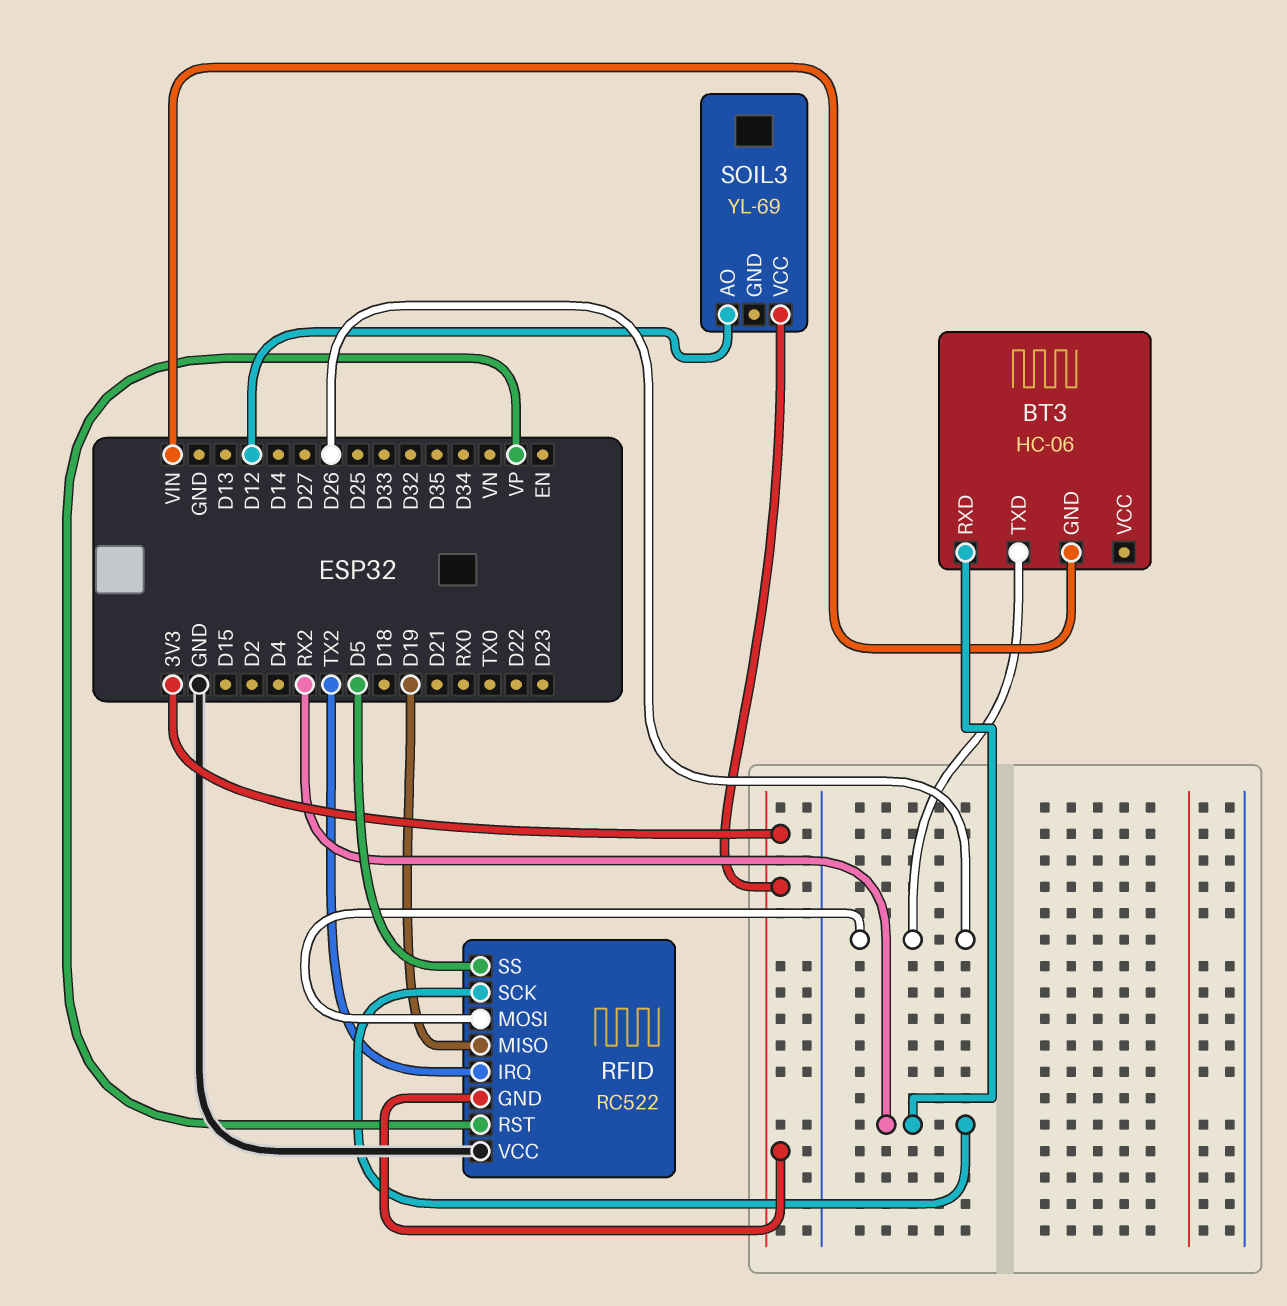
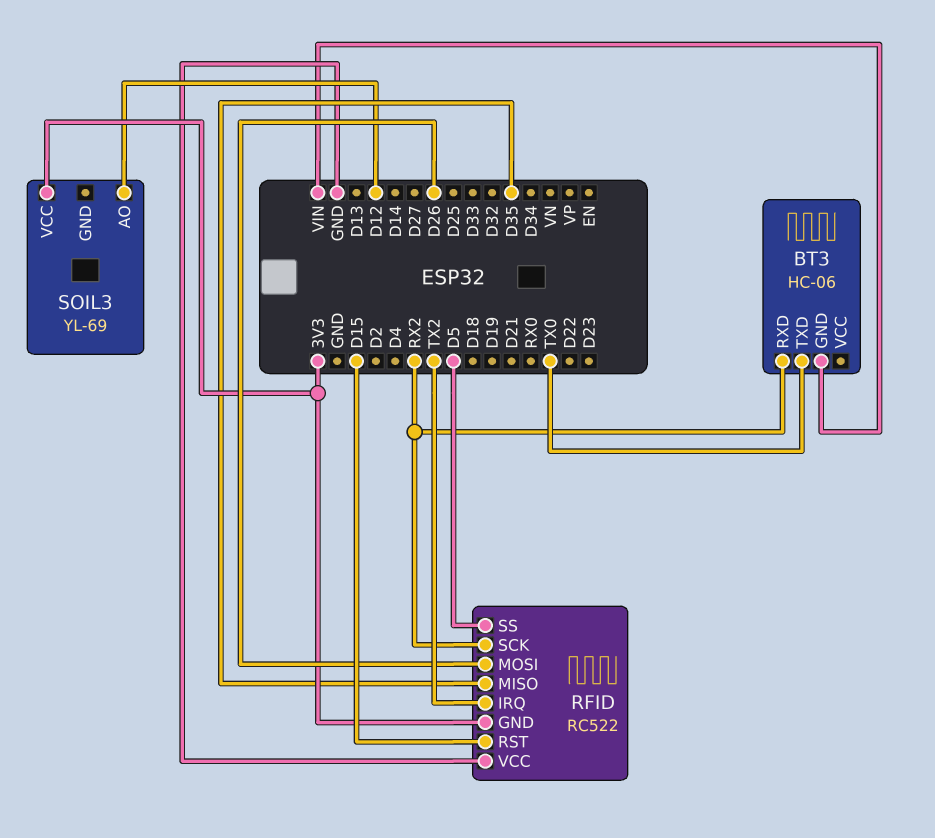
BT3 pin TXD: D26 -> TX0
RFID pin MISO: D19 -> D35
RFID pin RST: VP -> D15

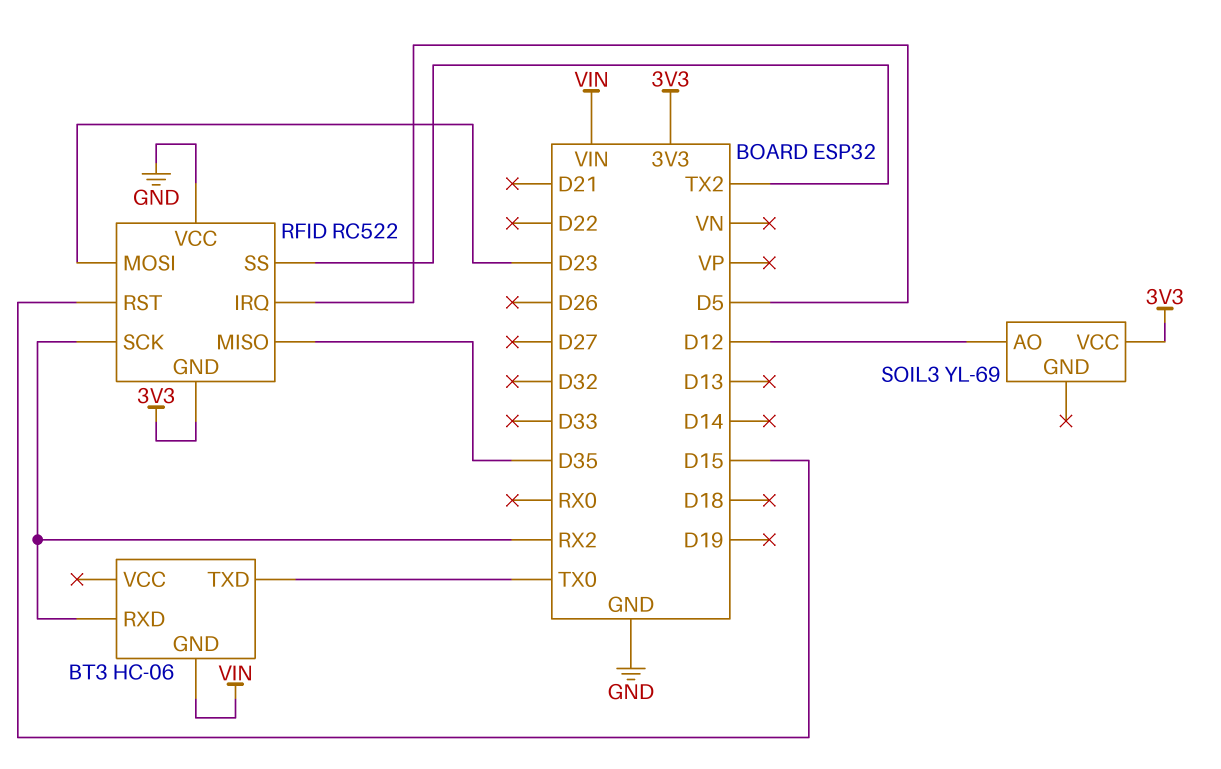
RFID pin IRQ: TX2 -> D5
RFID pin MOSI: D26 -> D23
RFID pin SS: D5 -> TX2

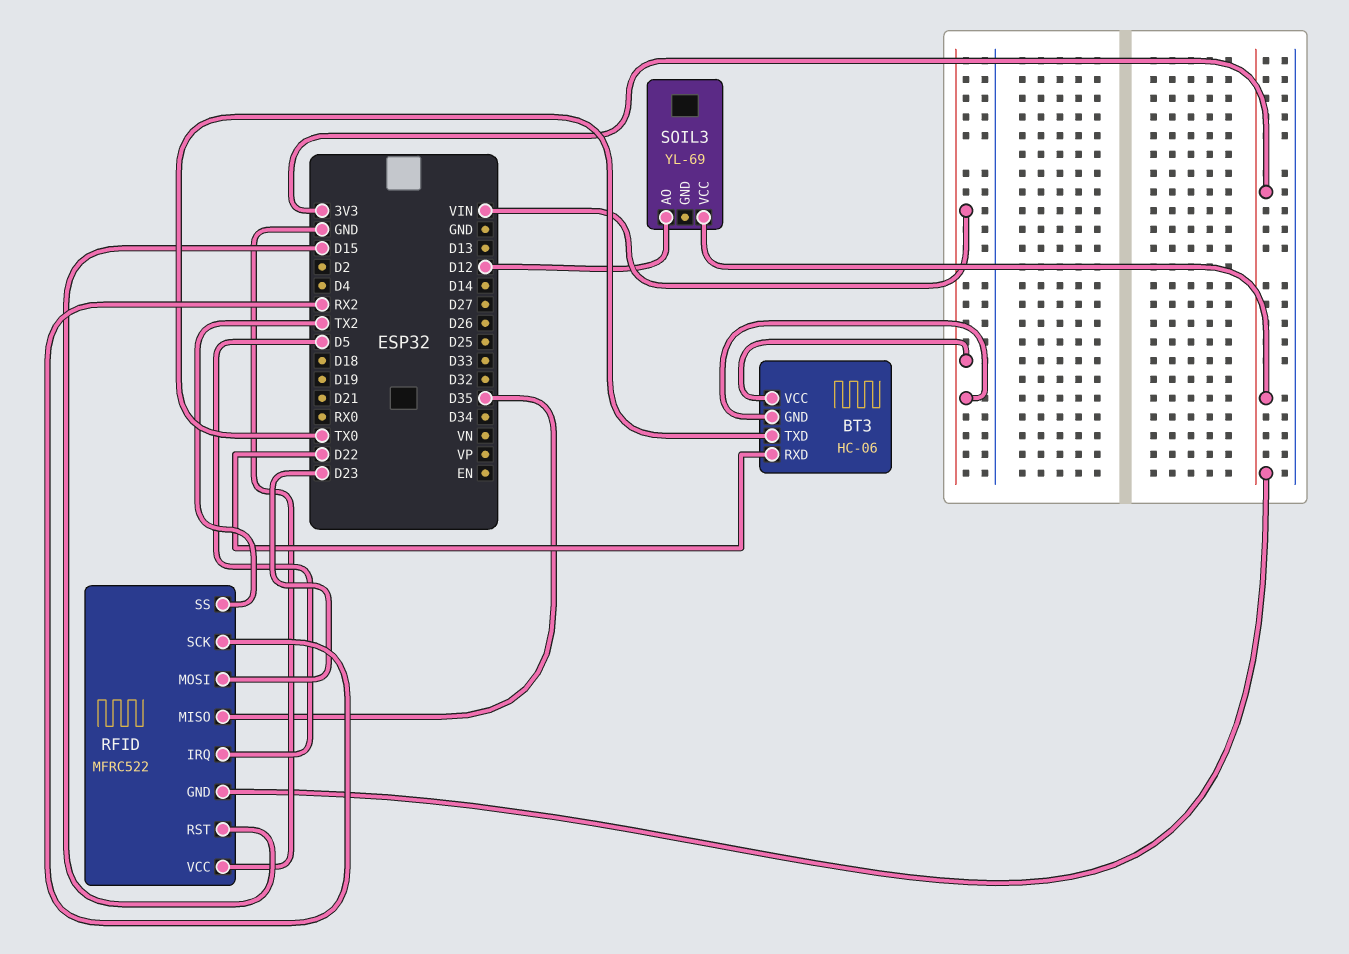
BT3 pin RXD: RX2 -> D22
BT3 pin VCC: none -> VIN
RFID: RC522 -> MFRC522

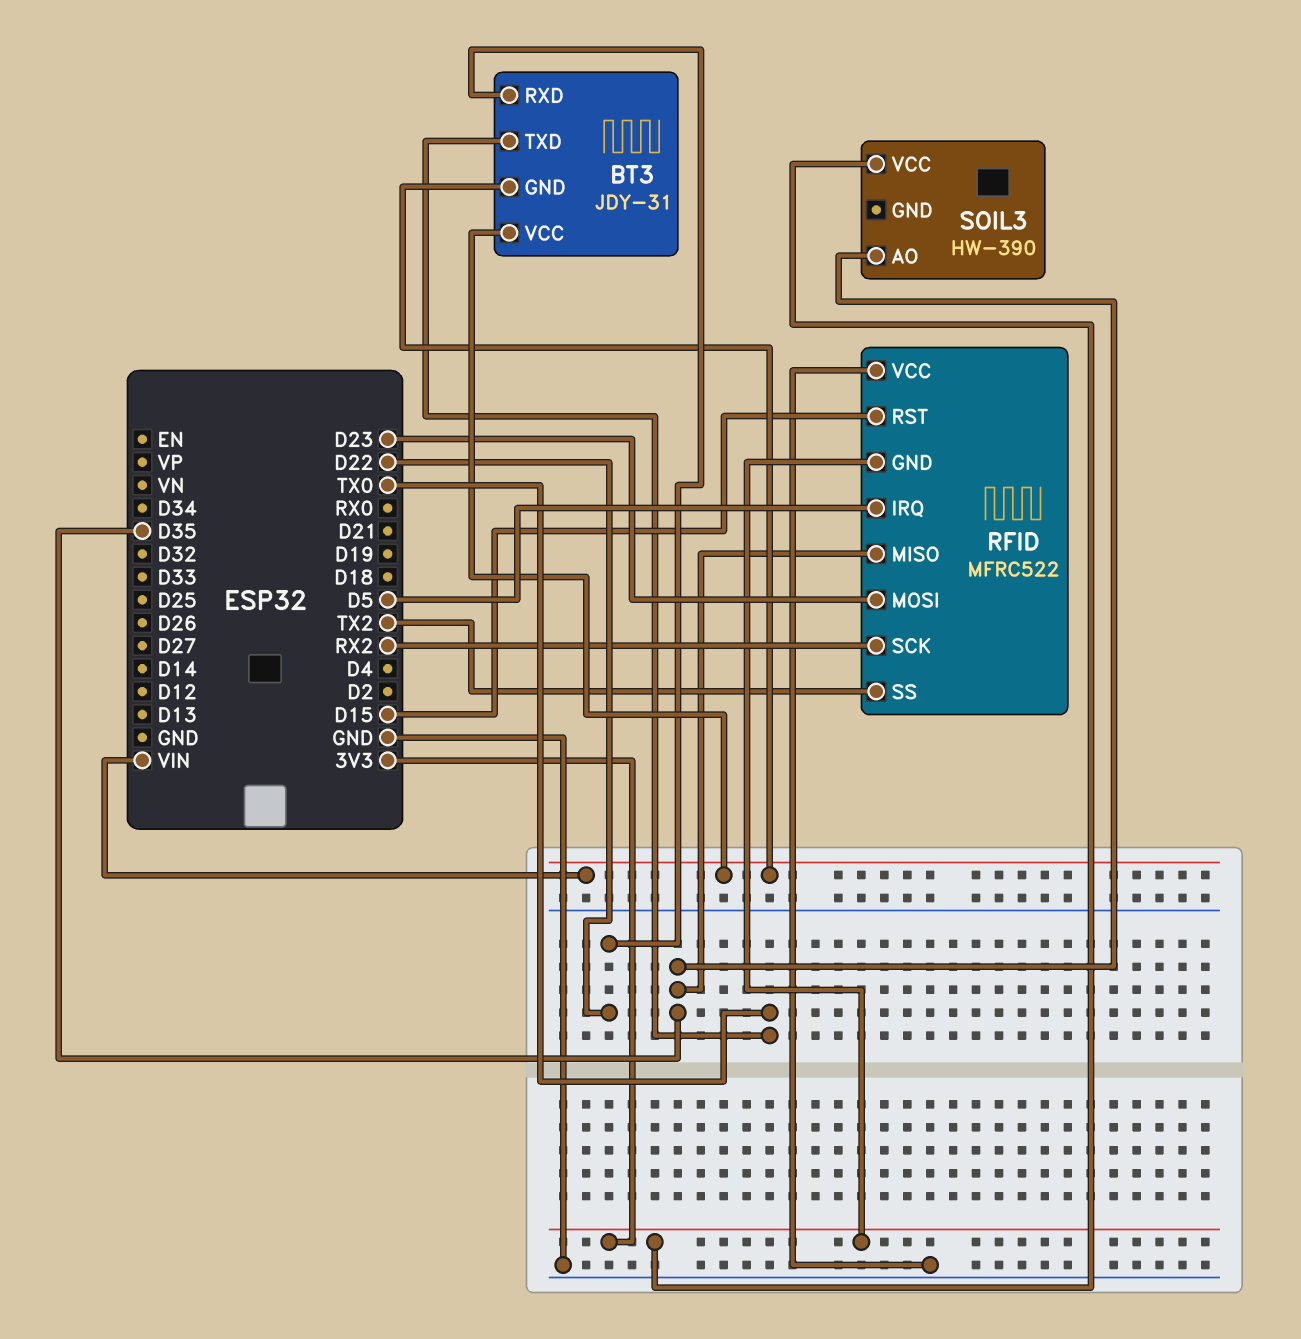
BT3: HC-06 -> JDY-31
SOIL3: YL-69 -> HW-390
SOIL3 pin AO: D12 -> D35

